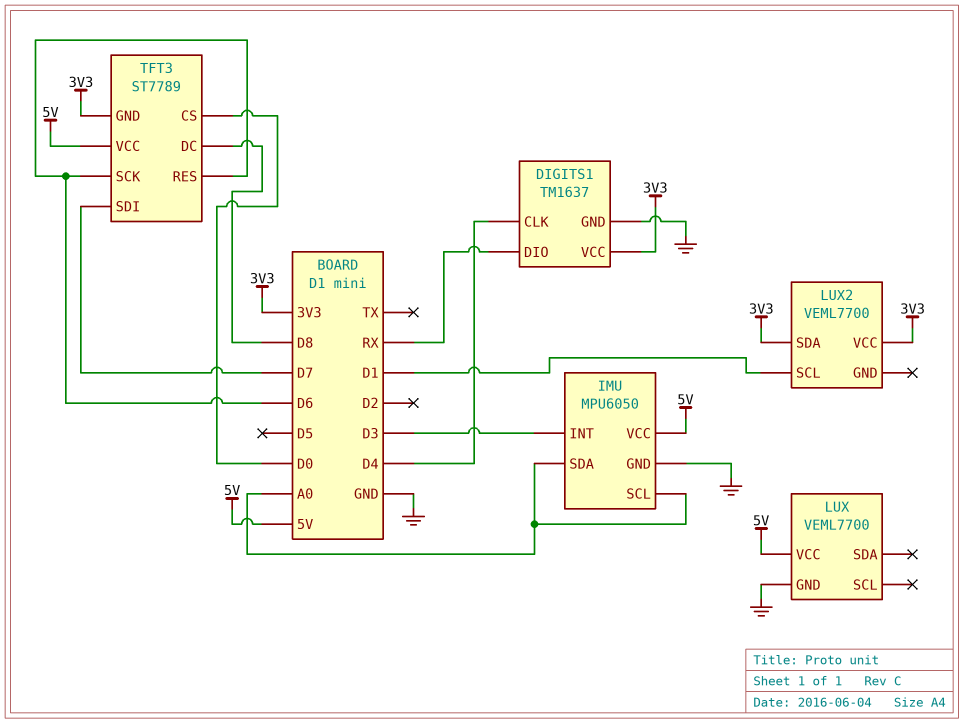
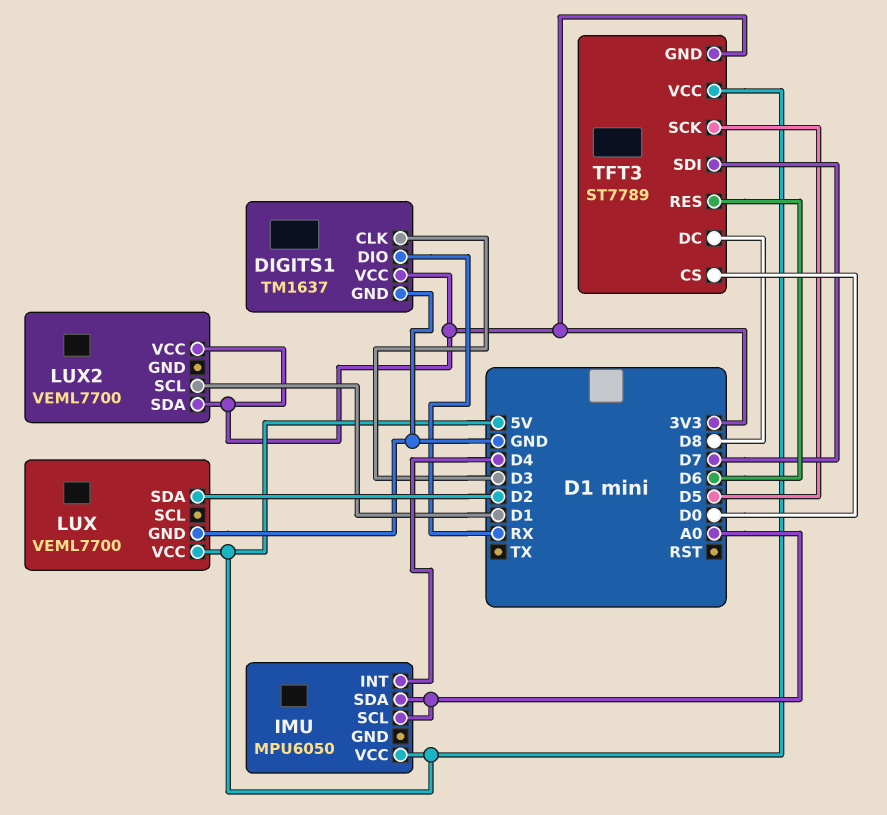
DIGITS1 pin CLK: D4 -> D3
IMU pin GND: GND -> none
IMU pin INT: D3 -> D4
LUX pin SDA: none -> D2
TFT3 pin SCK: D6 -> D5

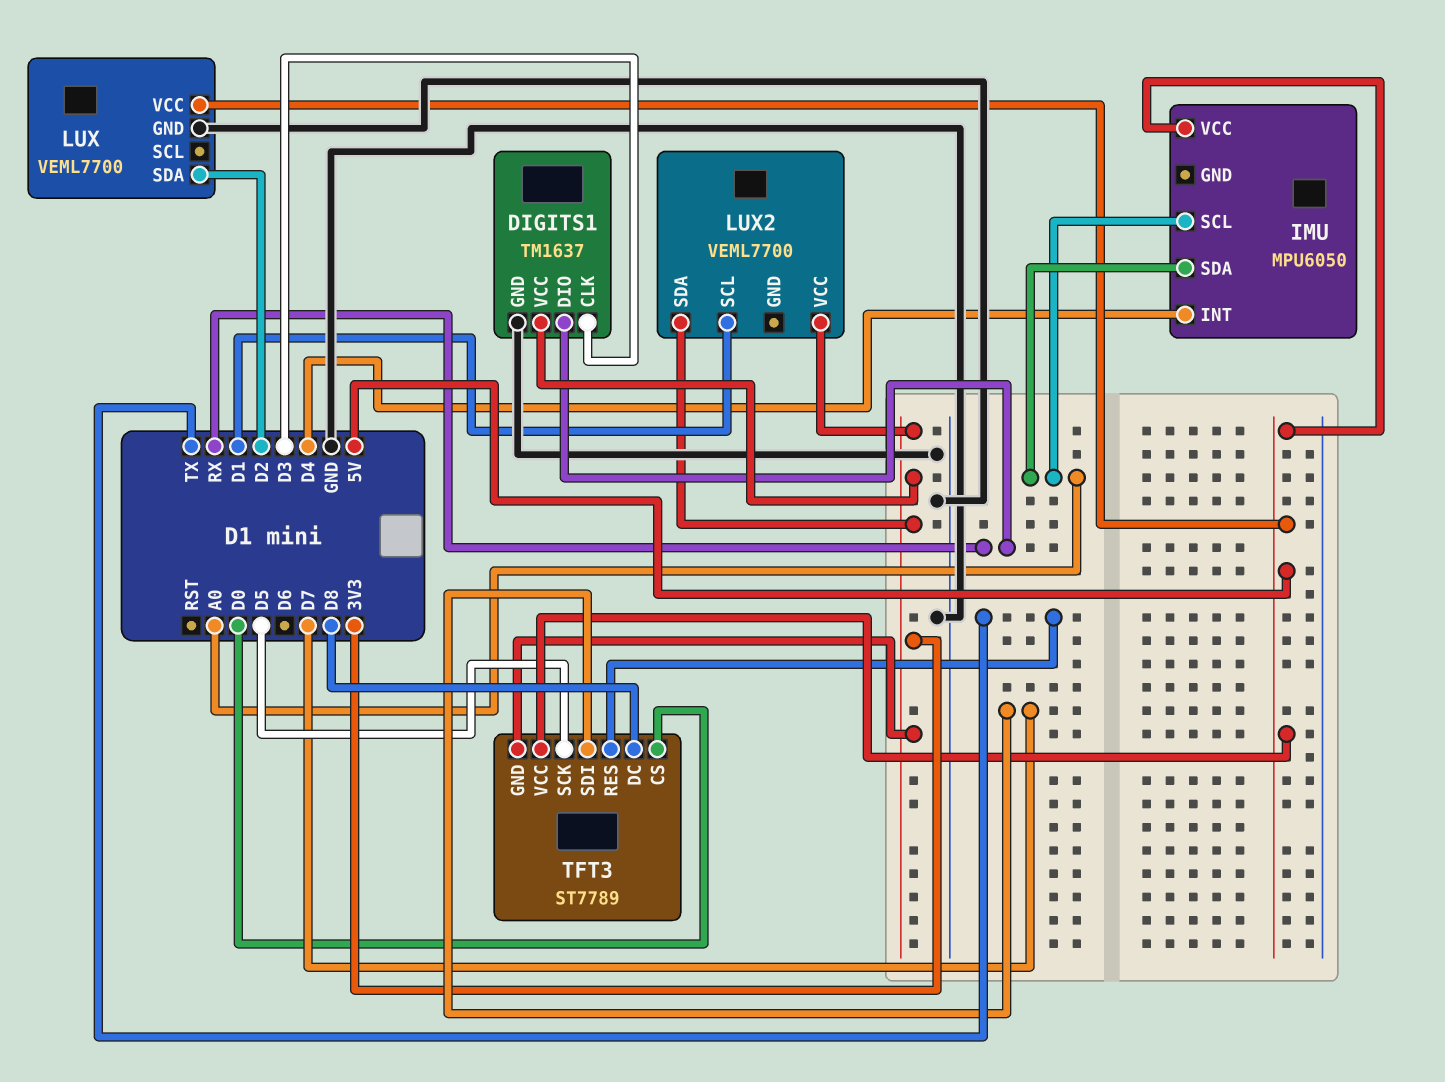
TFT3 pin RES: D6 -> TX

